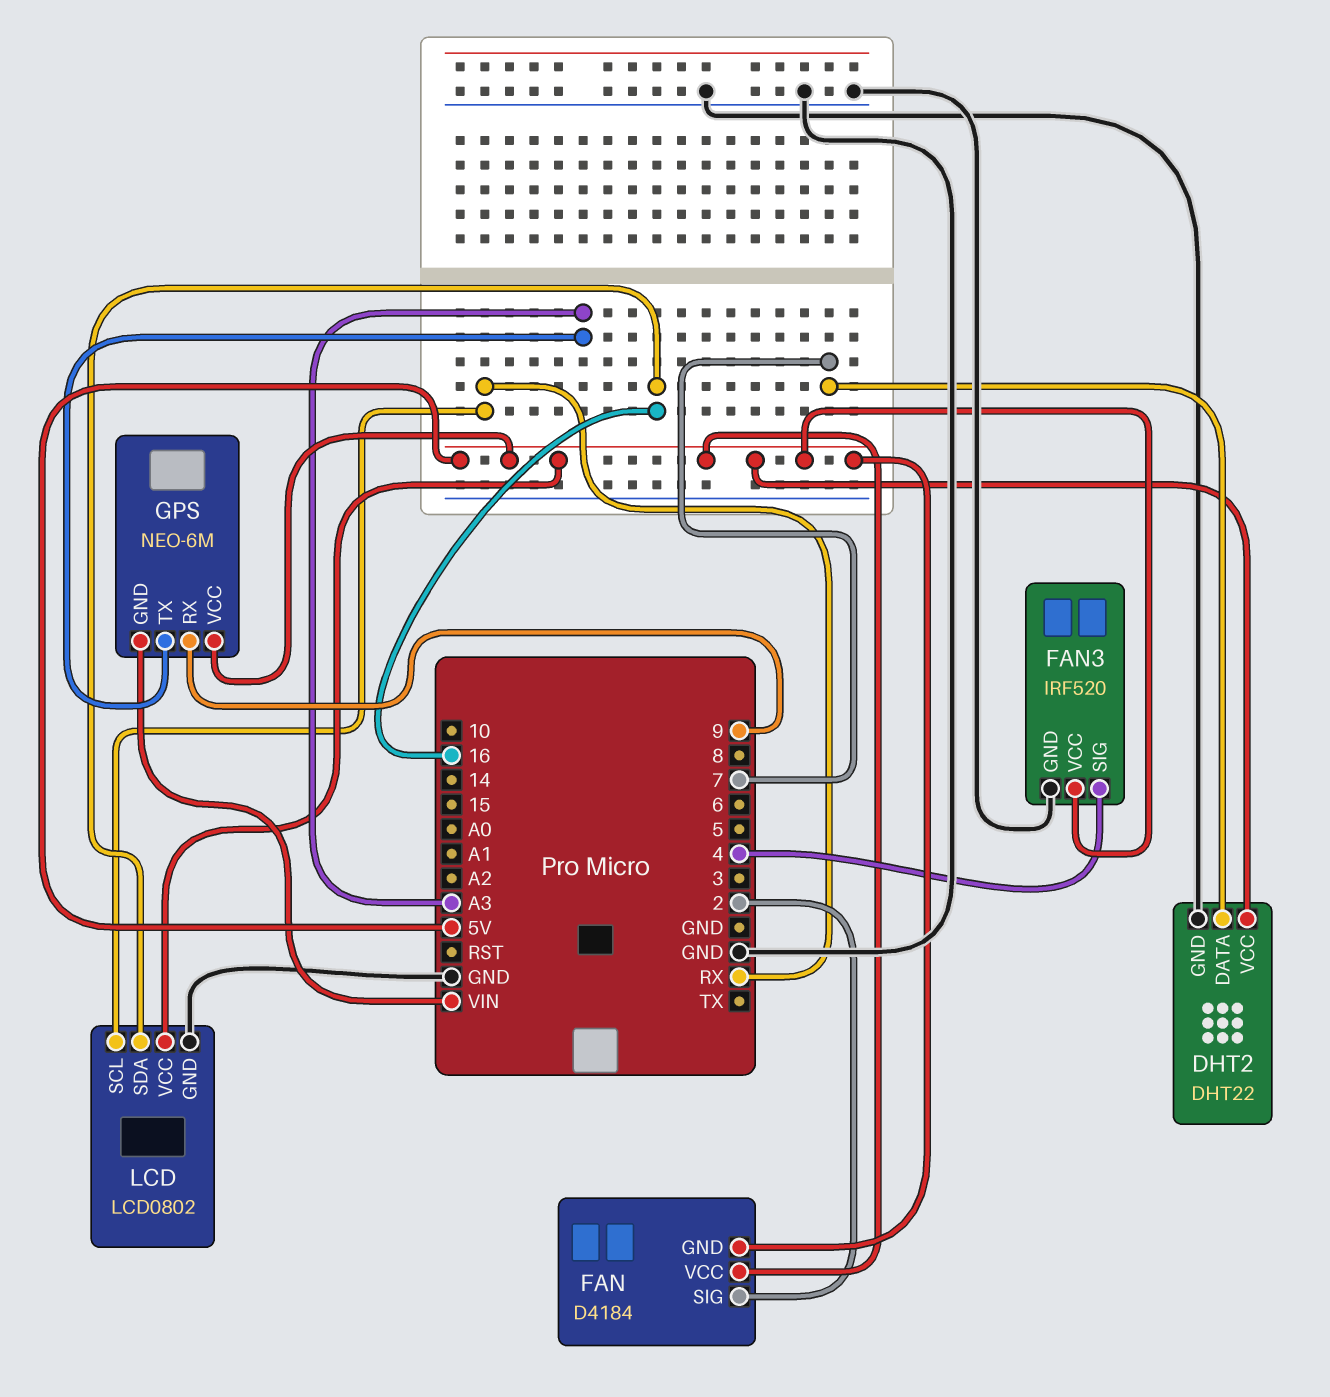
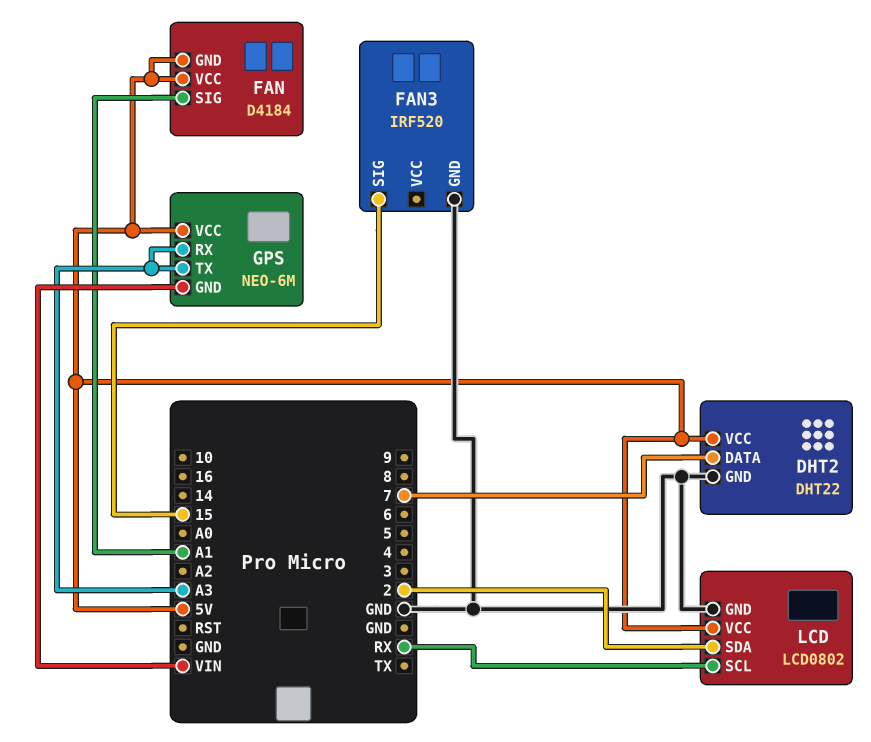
FAN pin SIG: 2 -> A1
FAN3 pin SIG: 4 -> 15
FAN3 pin VCC: 5V -> none
GPS pin RX: 9 -> A3
LCD pin SDA: 16 -> 2

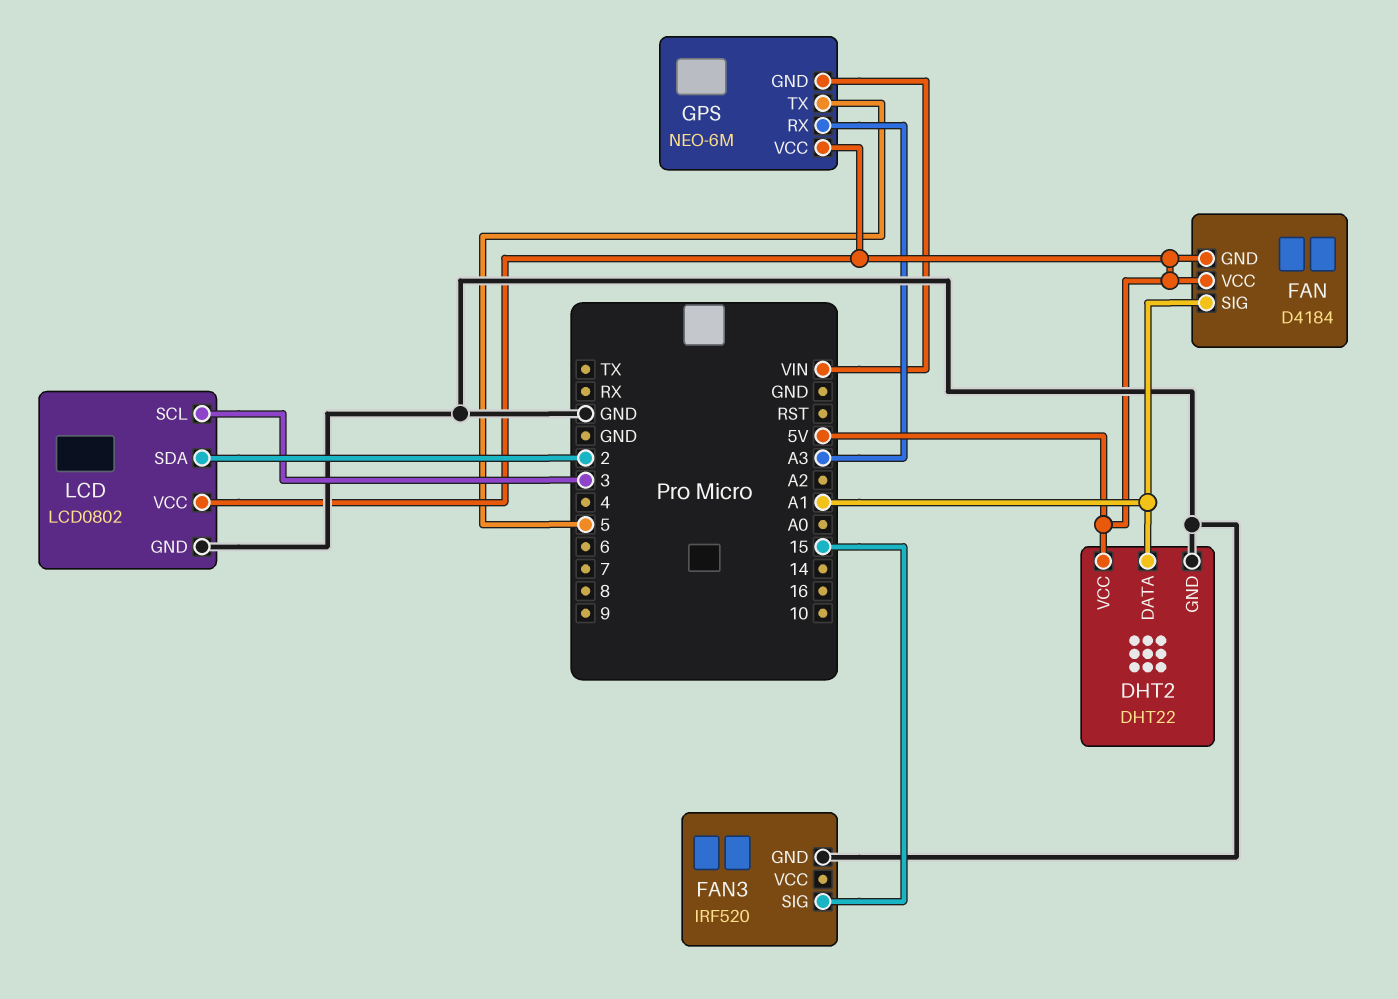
DHT2 pin DATA: 7 -> A1
GPS pin TX: A3 -> 5
LCD pin SCL: RX -> 3

